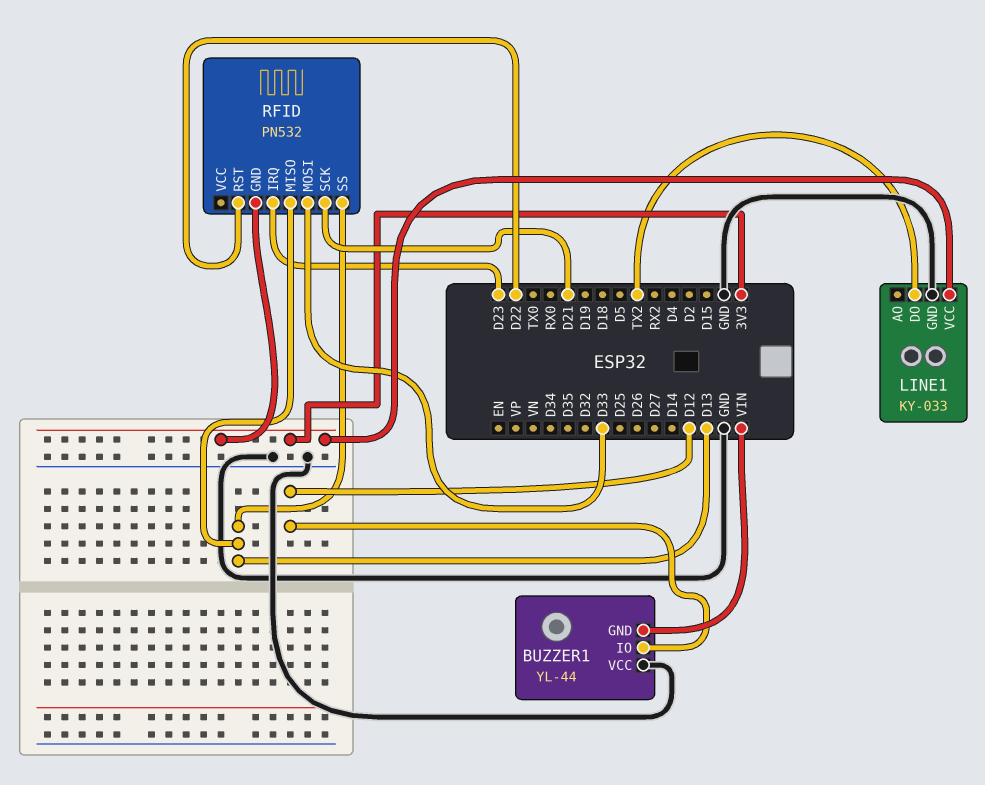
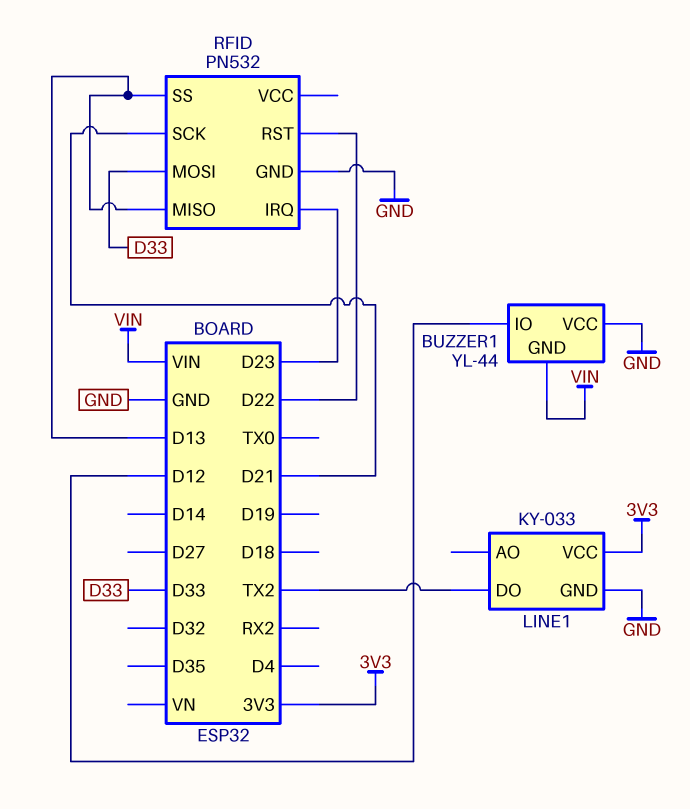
RFID pin GND: 3V3 -> GND

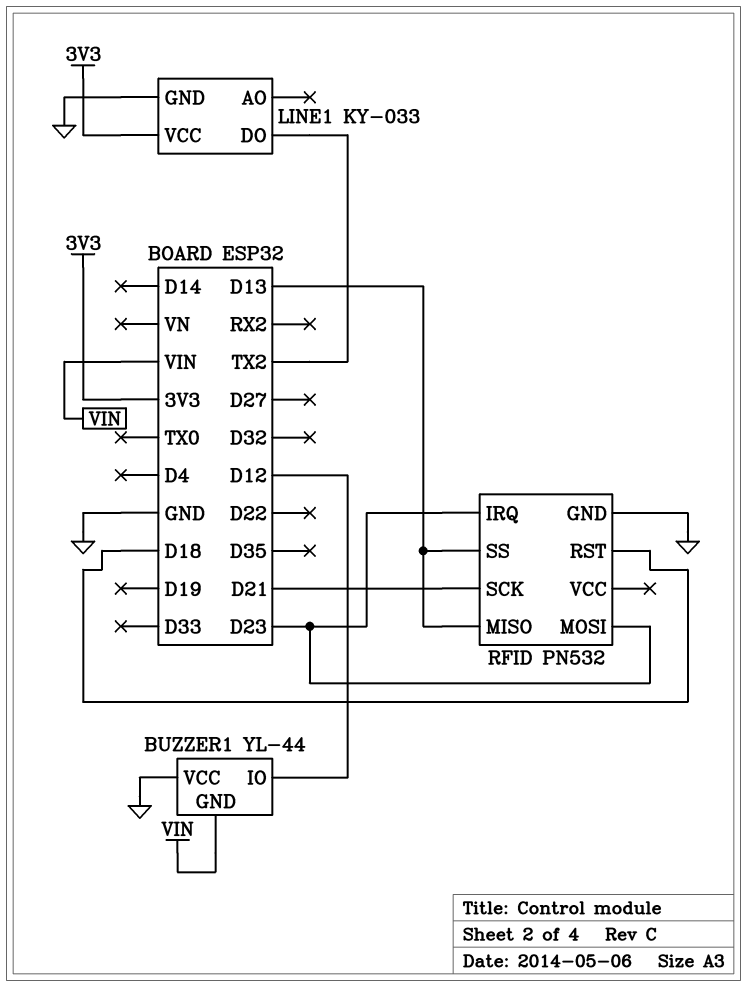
RFID pin MOSI: D33 -> D23
RFID pin RST: D22 -> D18

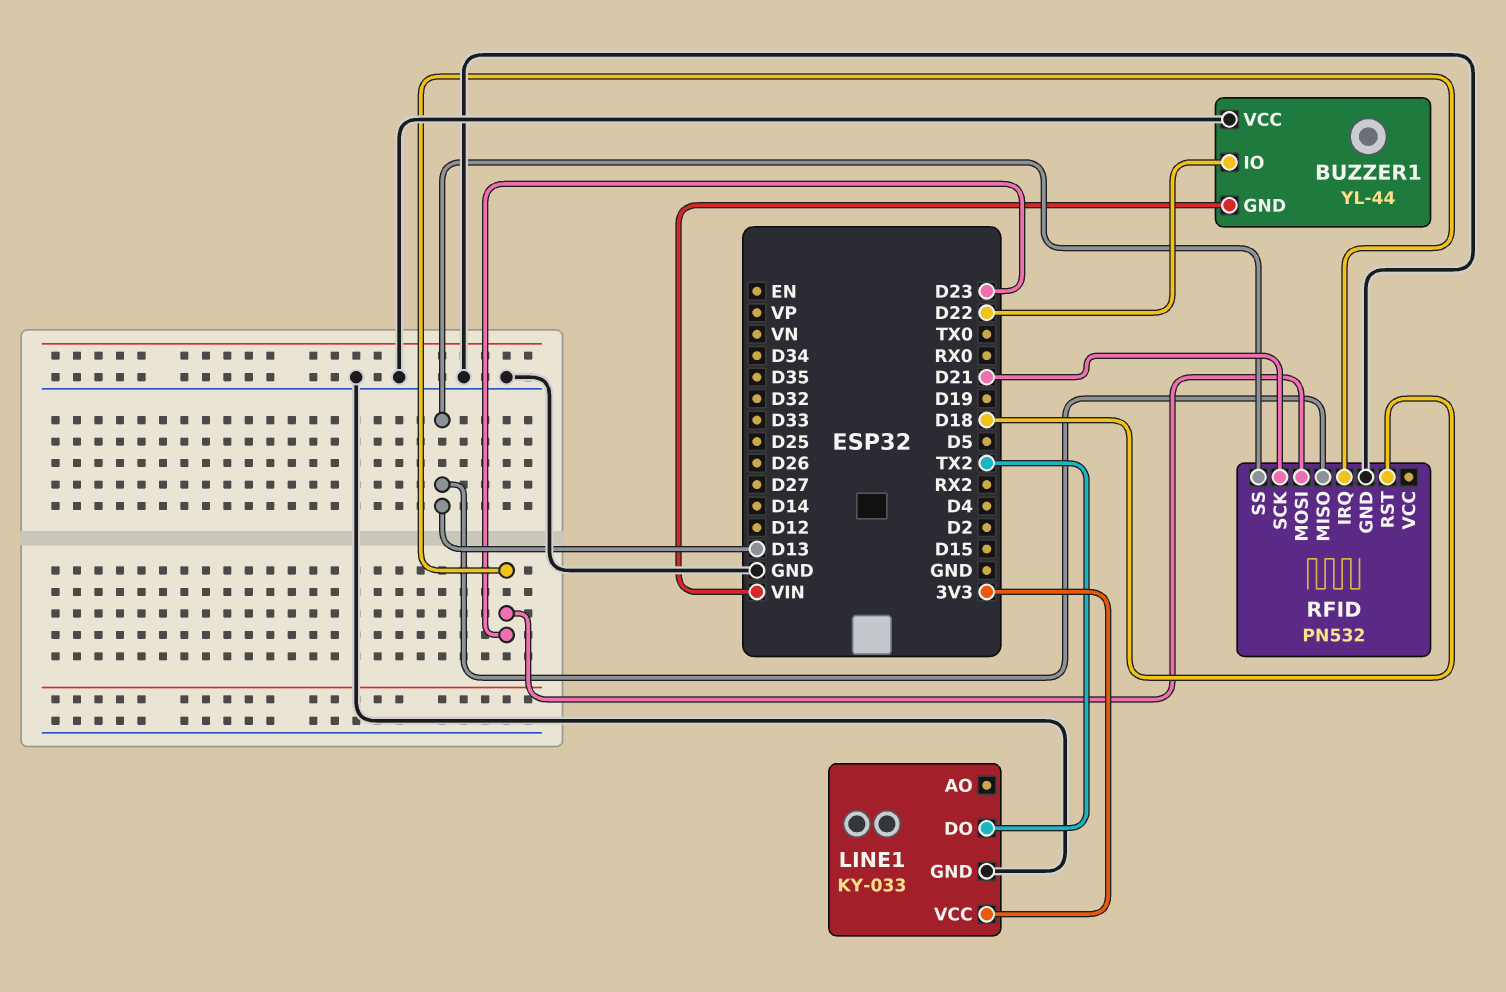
BUZZER1 pin IO: D12 -> D22

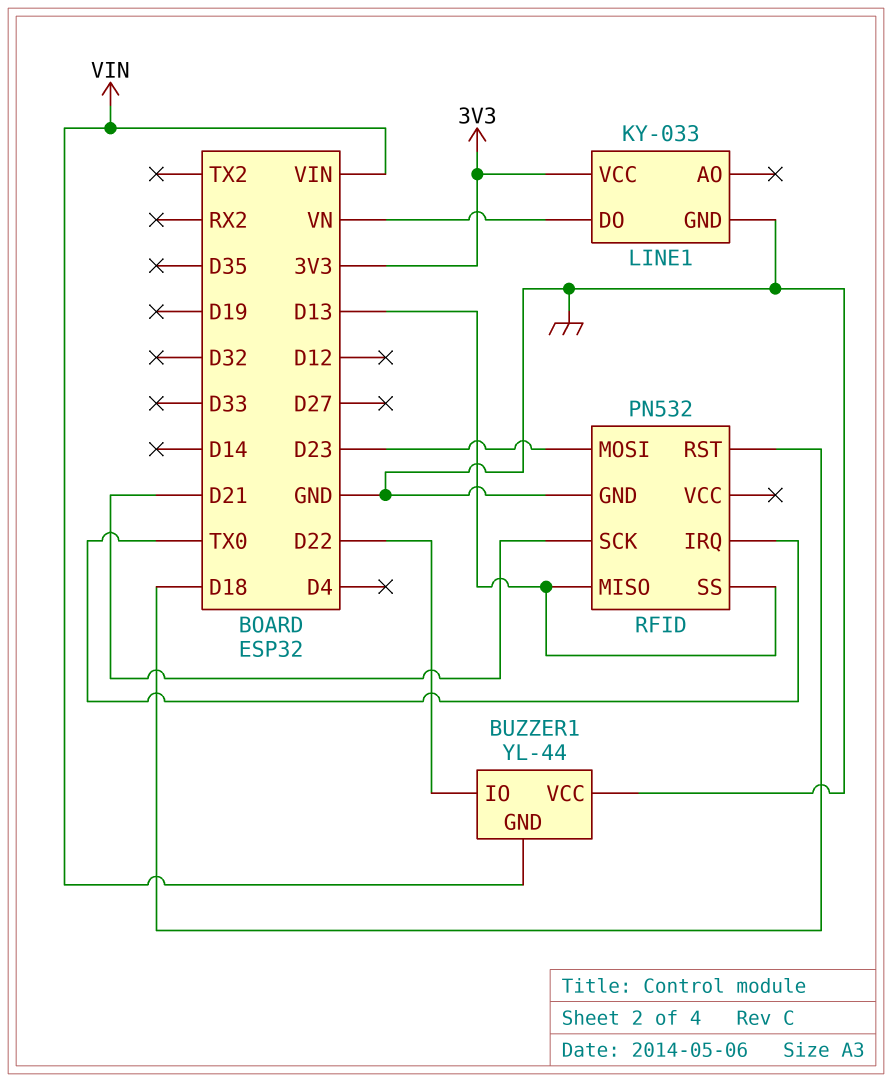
LINE1 pin DO: TX2 -> VN
RFID pin IRQ: D23 -> TX0

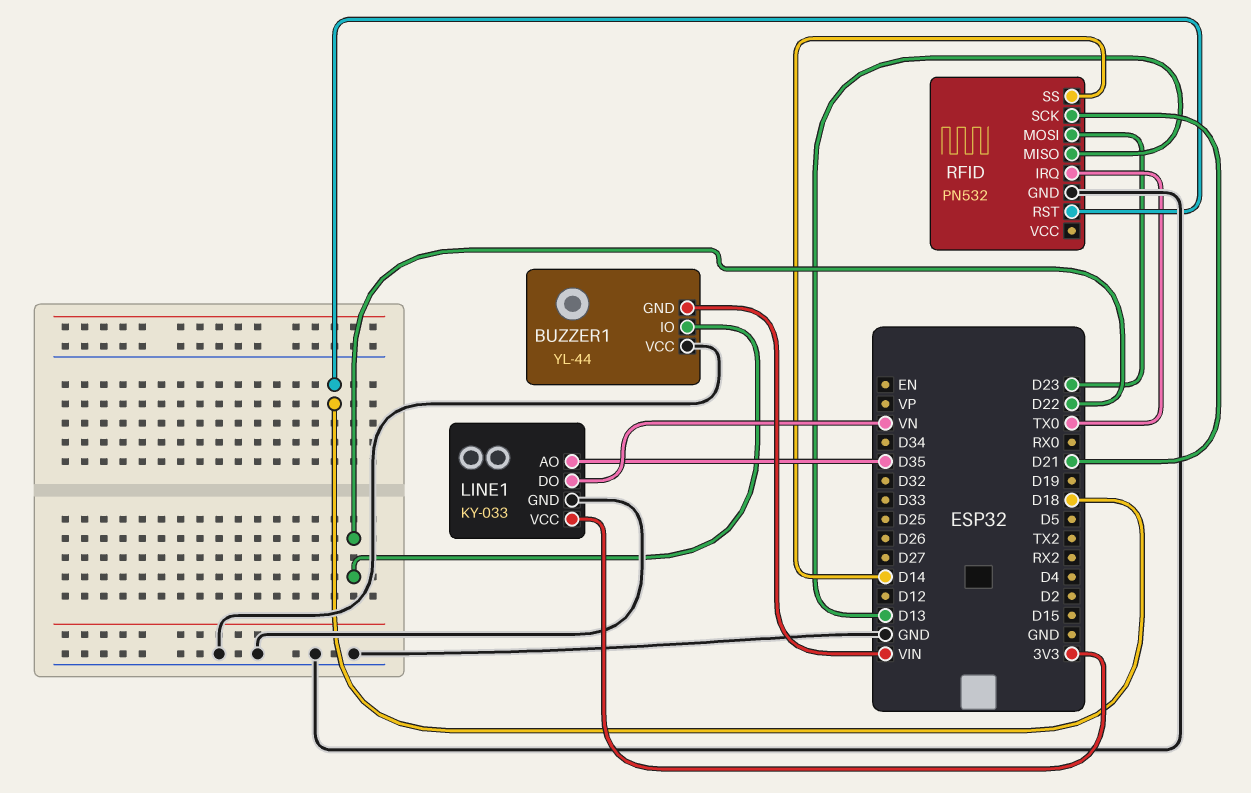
LINE1 pin AO: none -> D35
RFID pin SS: D13 -> D14

